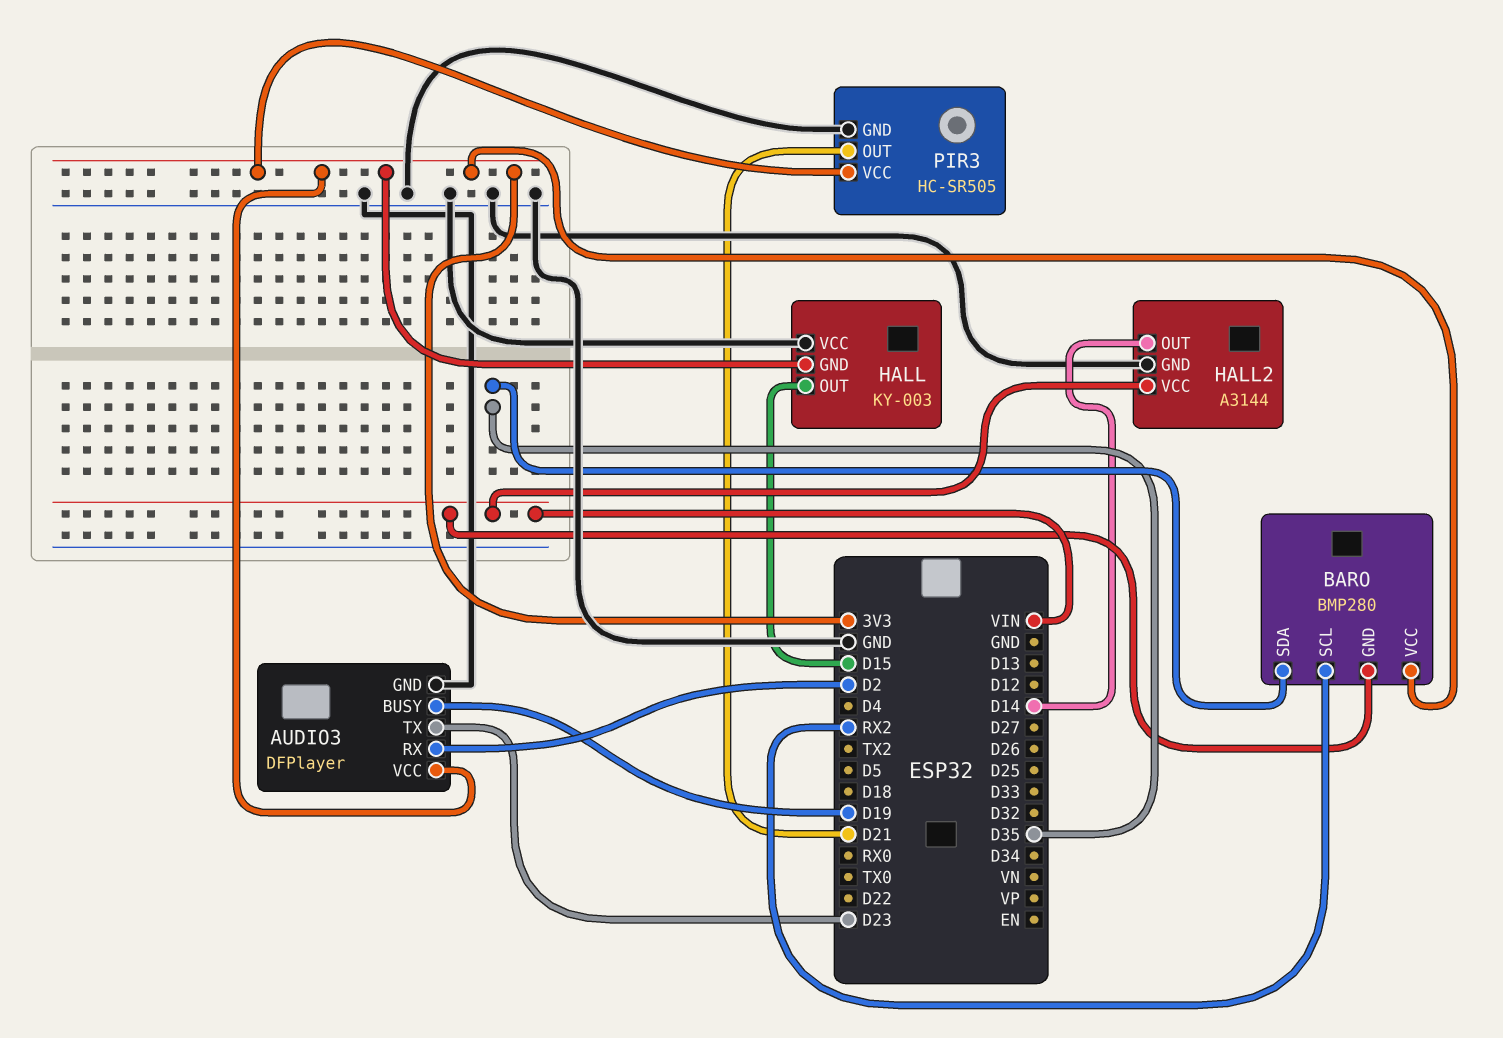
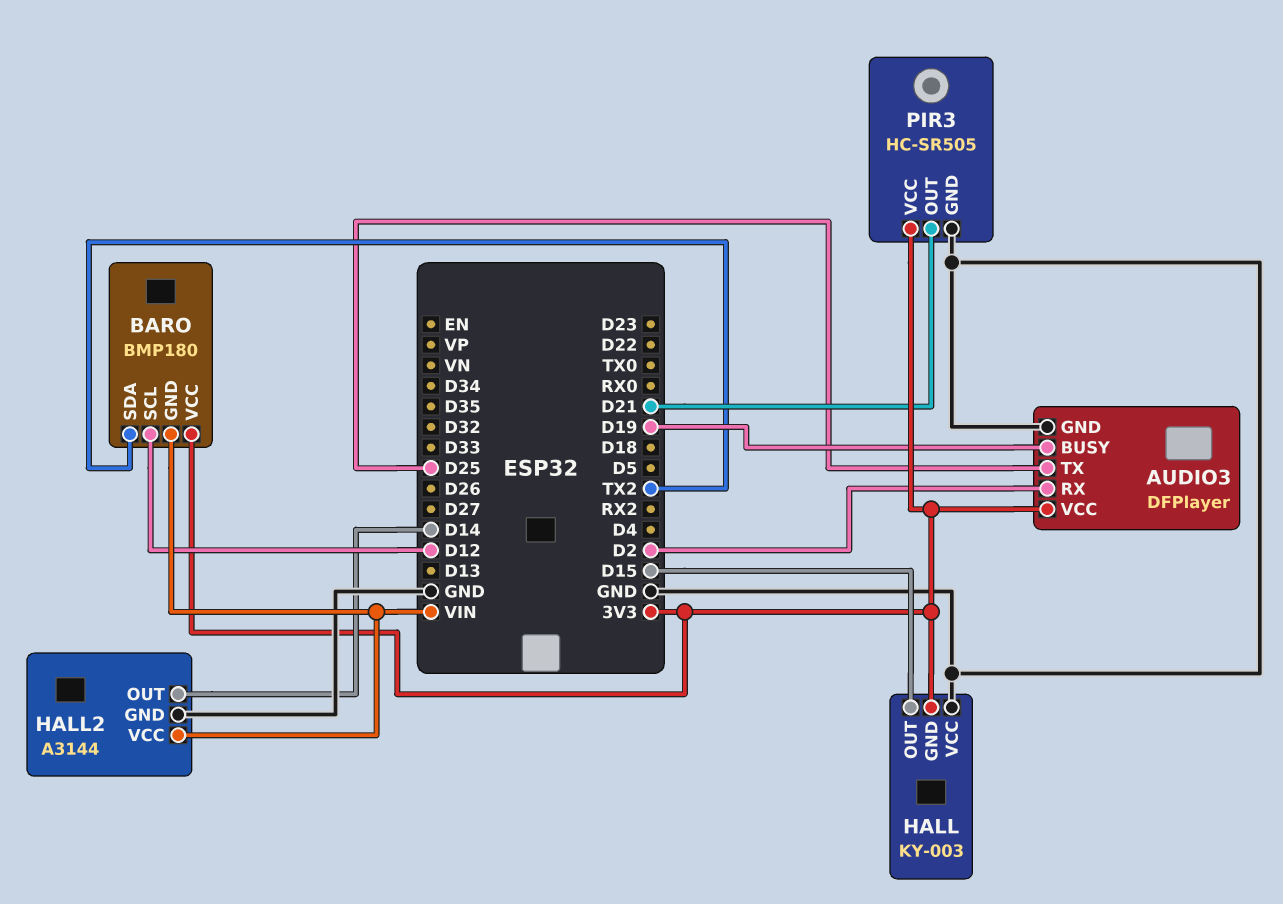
AUDIO3 pin TX: D23 -> D25
BARO: BMP280 -> BMP180
BARO pin SCL: RX2 -> D12
BARO pin SDA: D35 -> TX2

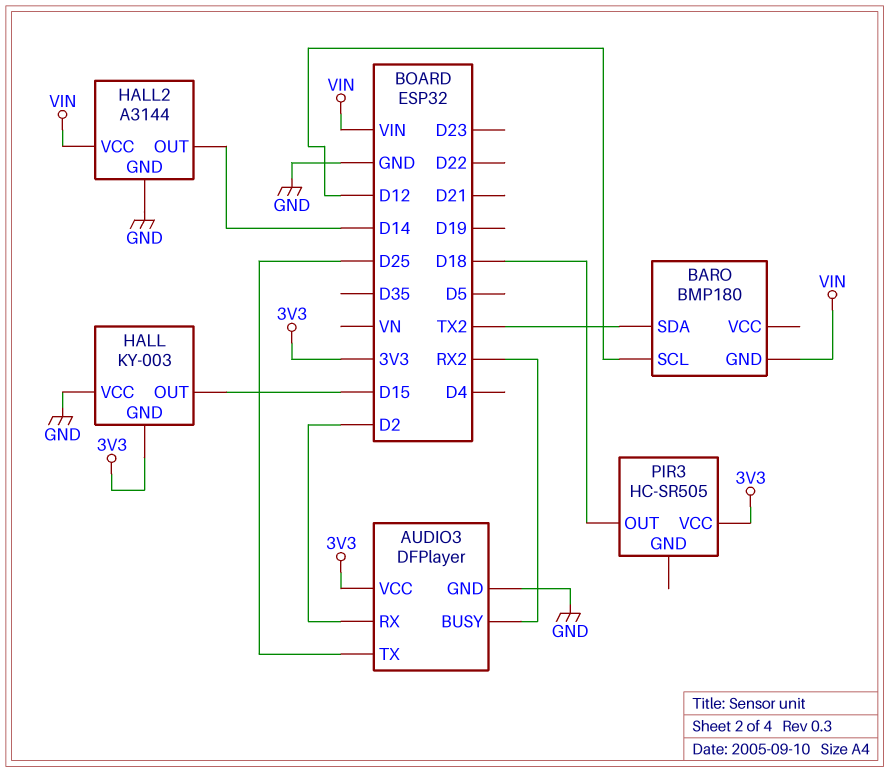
AUDIO3 pin BUSY: D19 -> RX2
BARO pin VCC: 3V3 -> none
PIR3 pin GND: GND -> none
PIR3 pin OUT: D21 -> D18

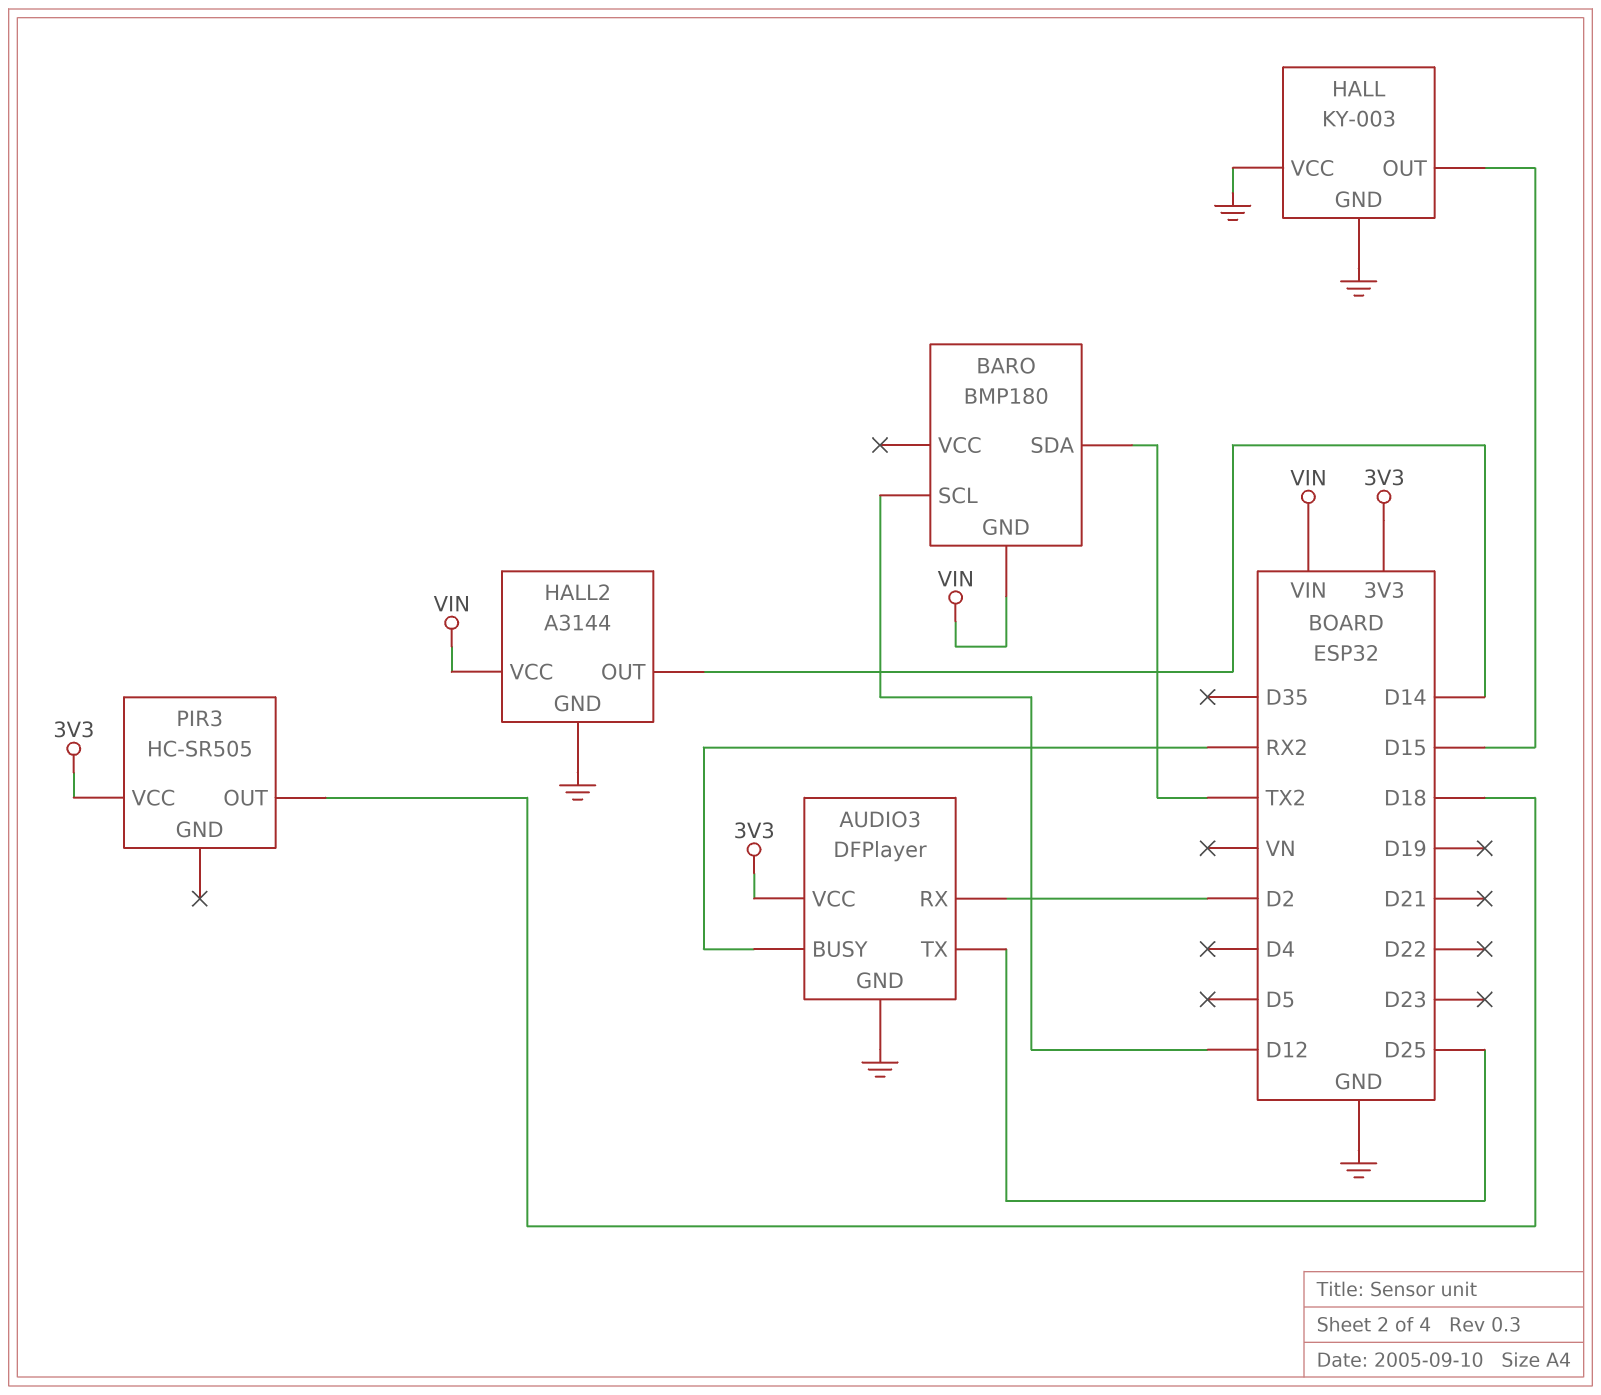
HALL pin GND: 3V3 -> GND

